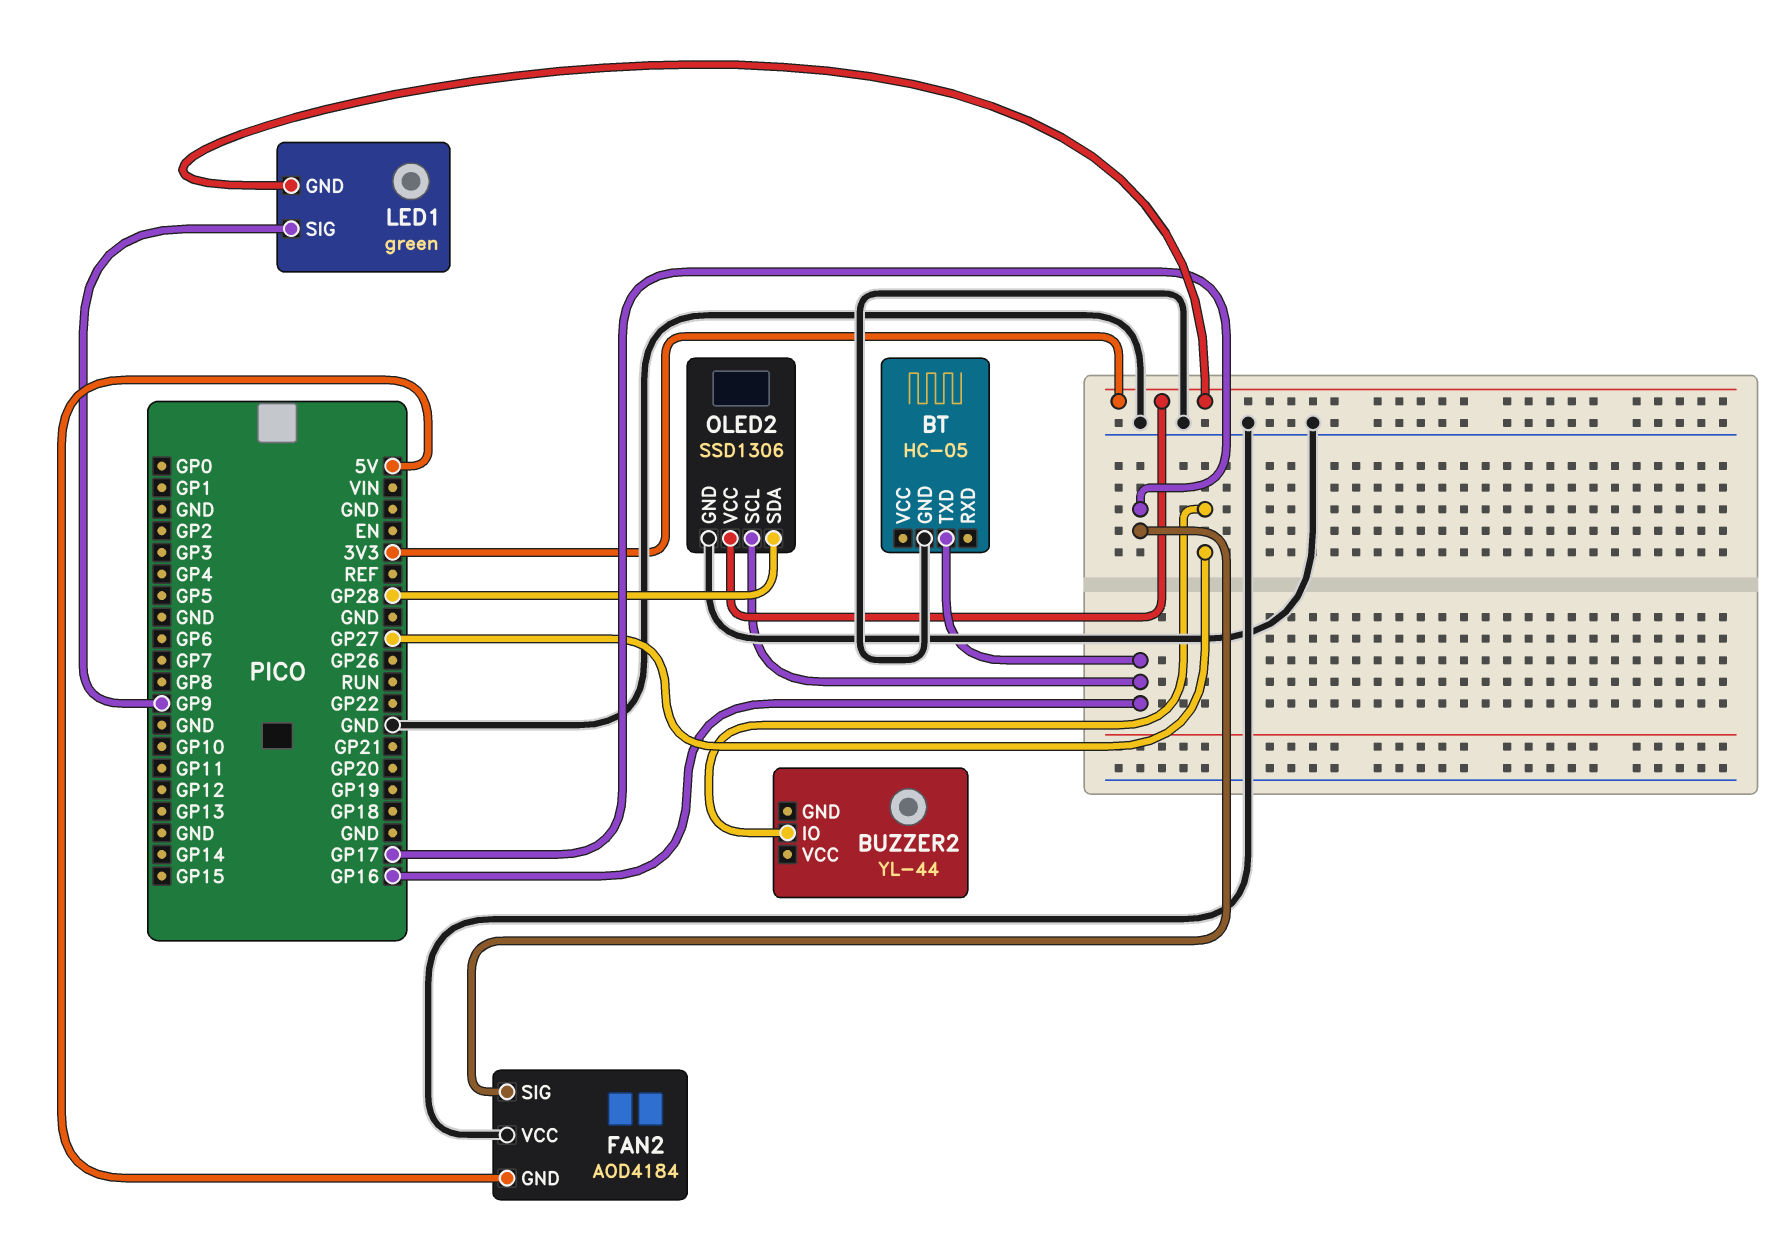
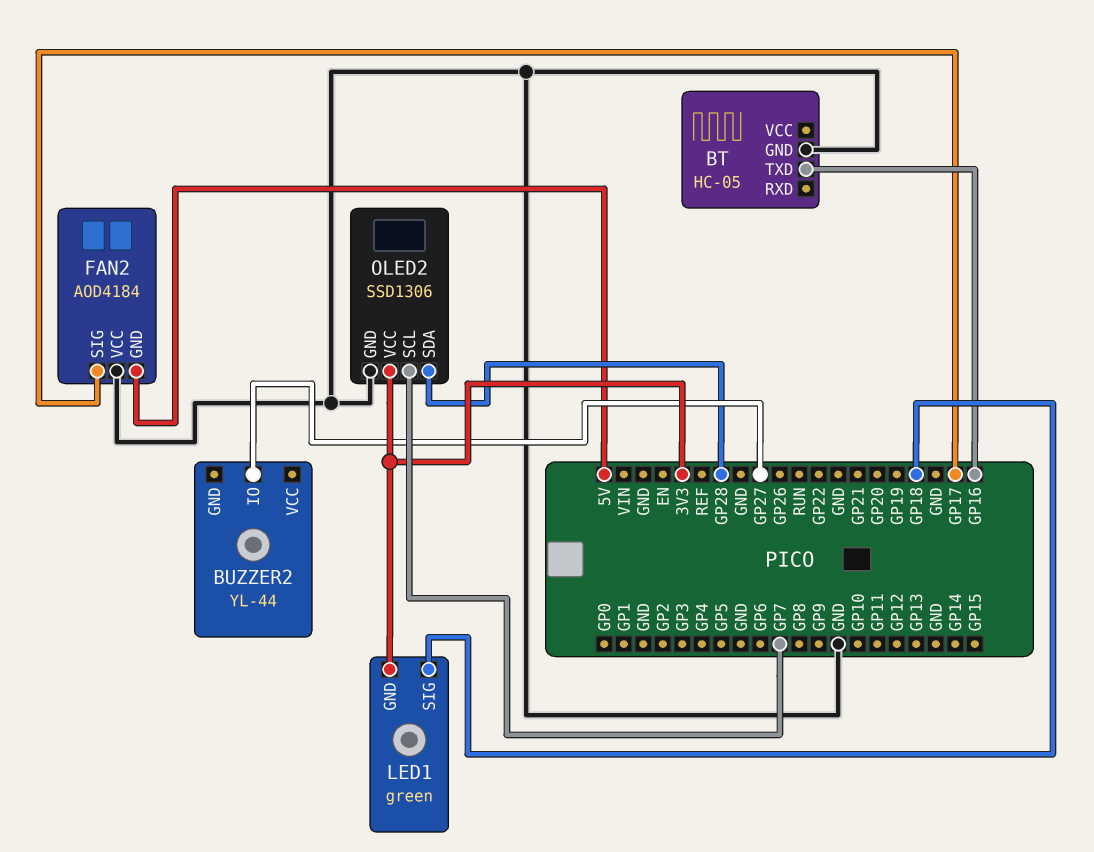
LED1 pin SIG: GP9 -> GP18
OLED2 pin SCL: GP16 -> GP7

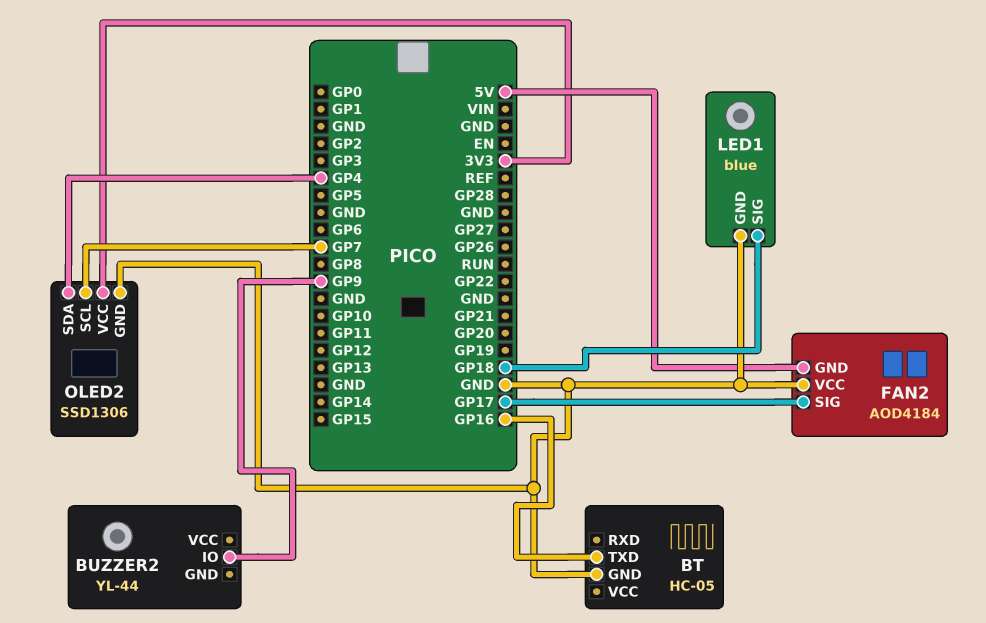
BUZZER2 pin IO: GP27 -> GP9
LED1: green -> blue
LED1 pin GND: 3V3 -> GND
OLED2 pin SDA: GP28 -> GP4

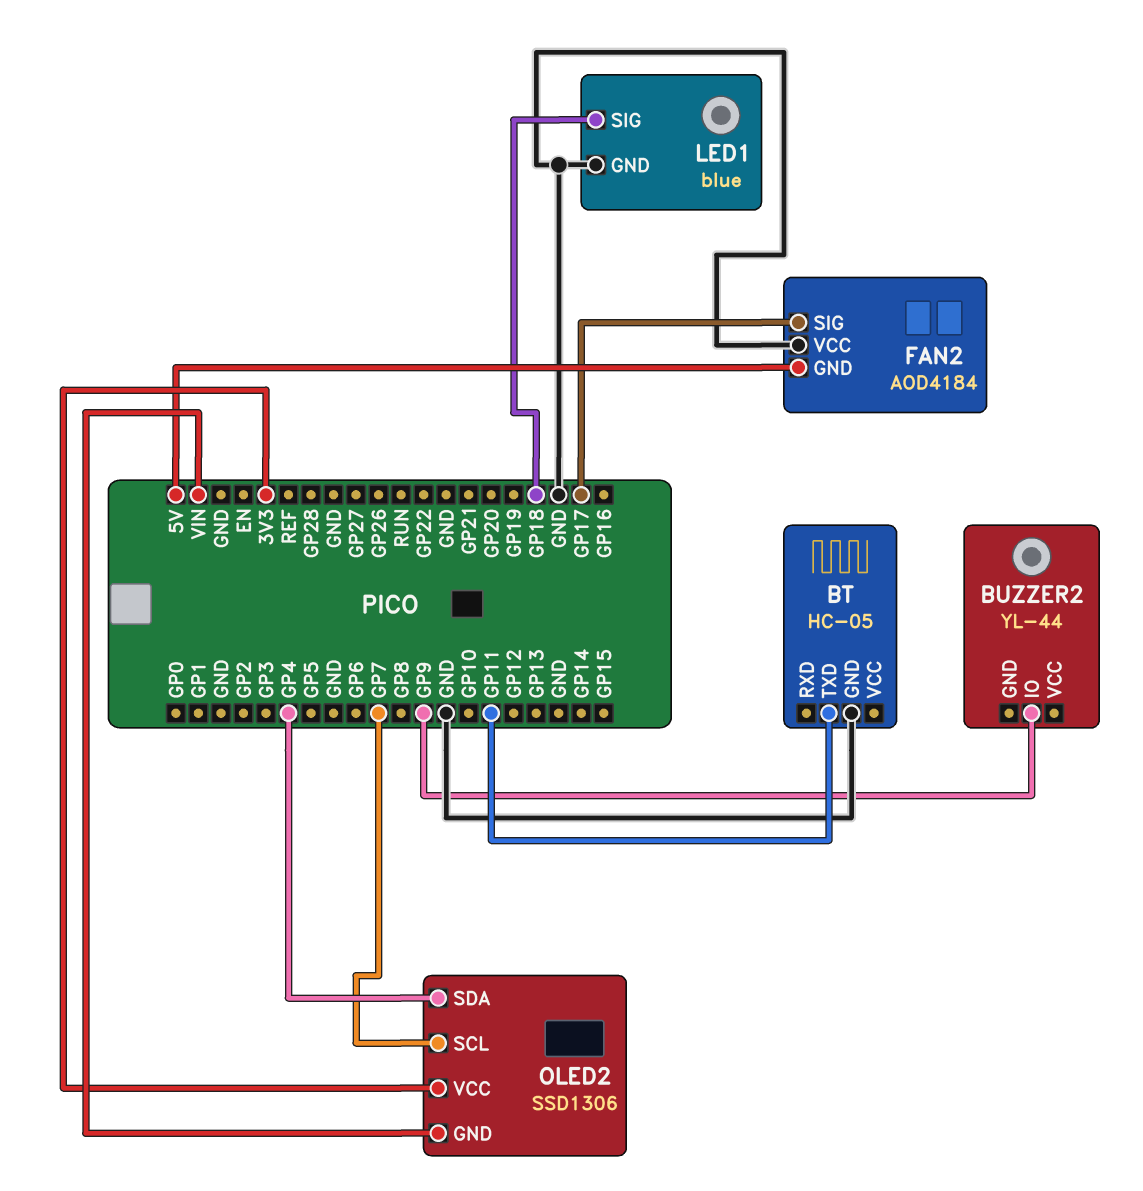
BT pin TXD: GP16 -> GP11
OLED2 pin GND: GND -> VIN

